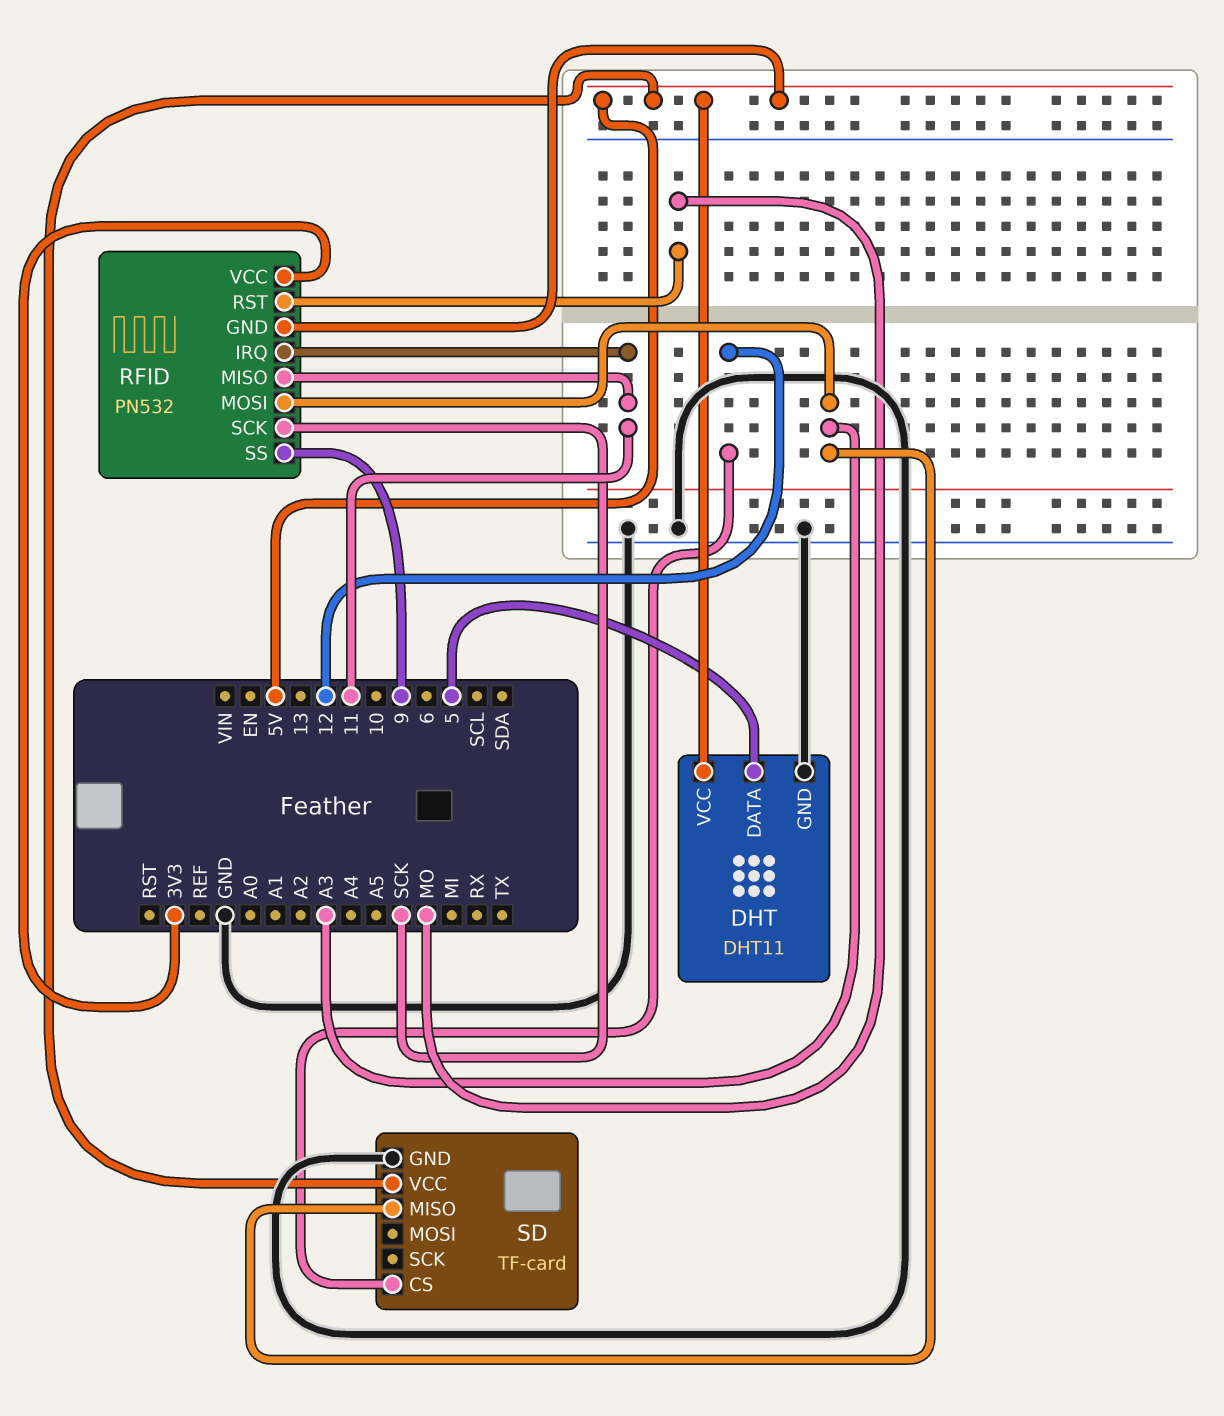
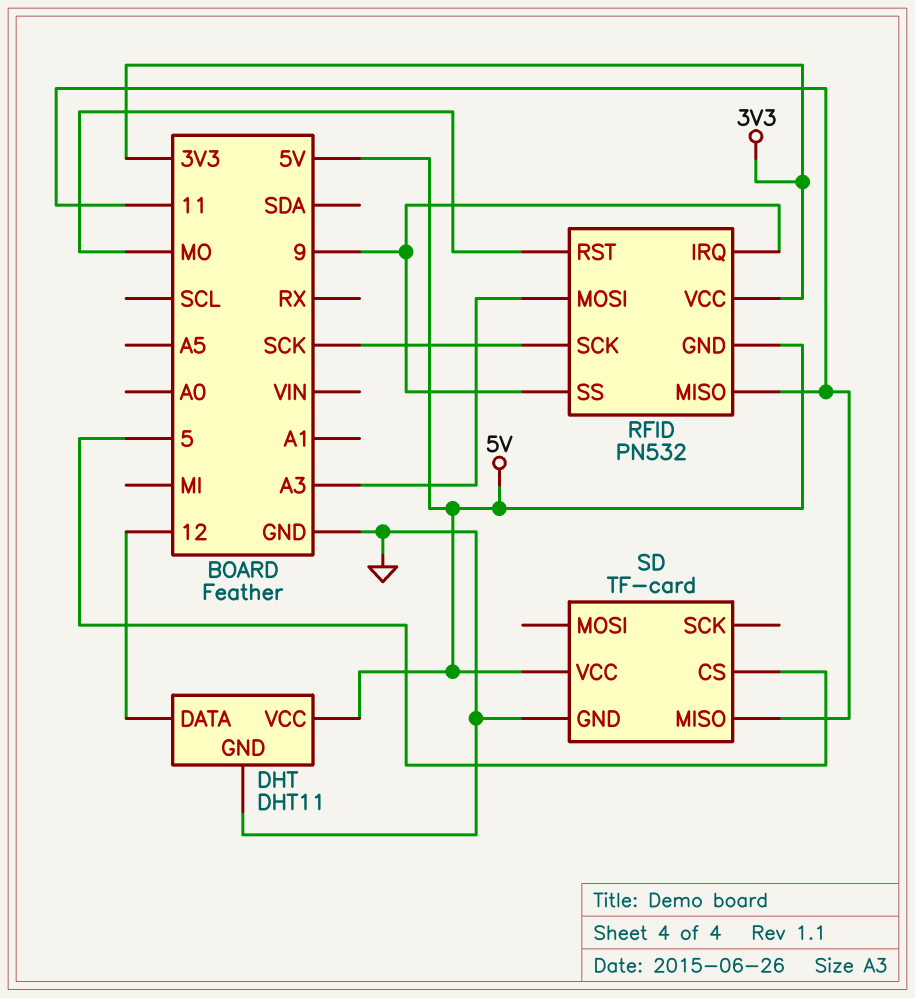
DHT pin DATA: 5 -> 12
RFID pin IRQ: 11 -> 9
SD pin CS: 12 -> 5
SD pin MISO: A3 -> 11

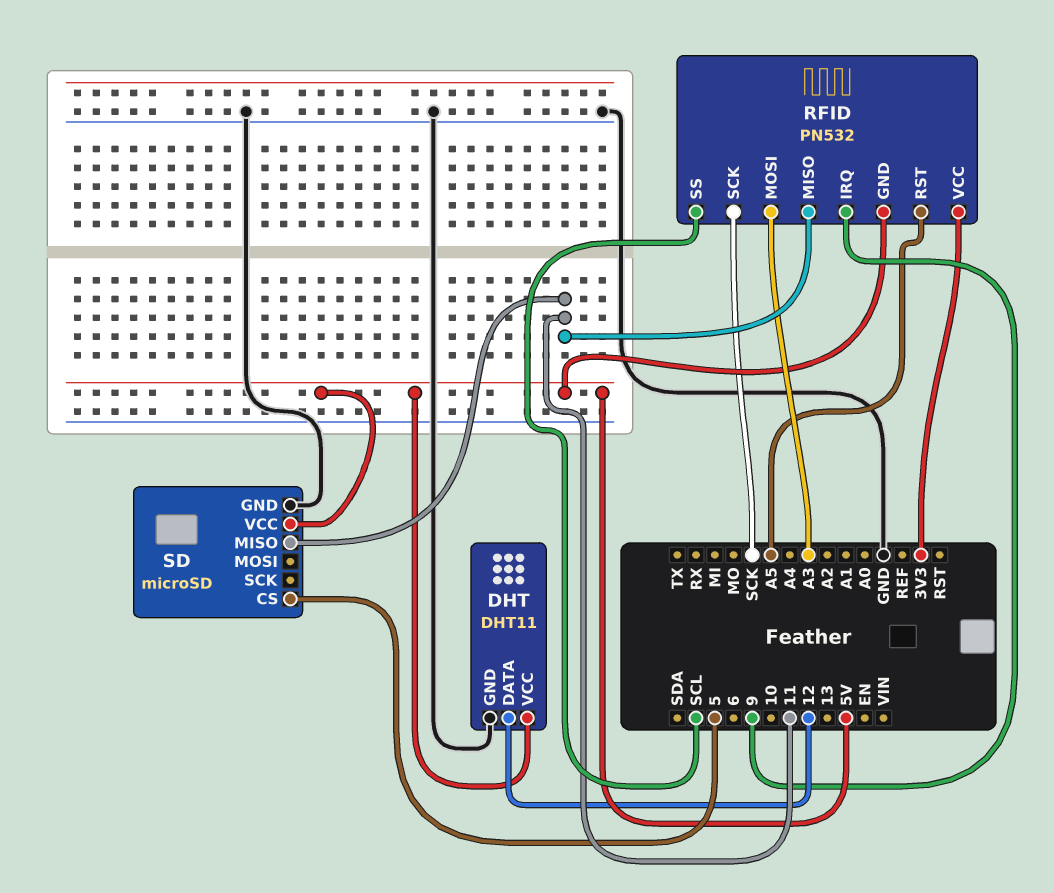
RFID pin RST: MO -> A5
RFID pin SS: 9 -> SCL
SD: TF-card -> microSD

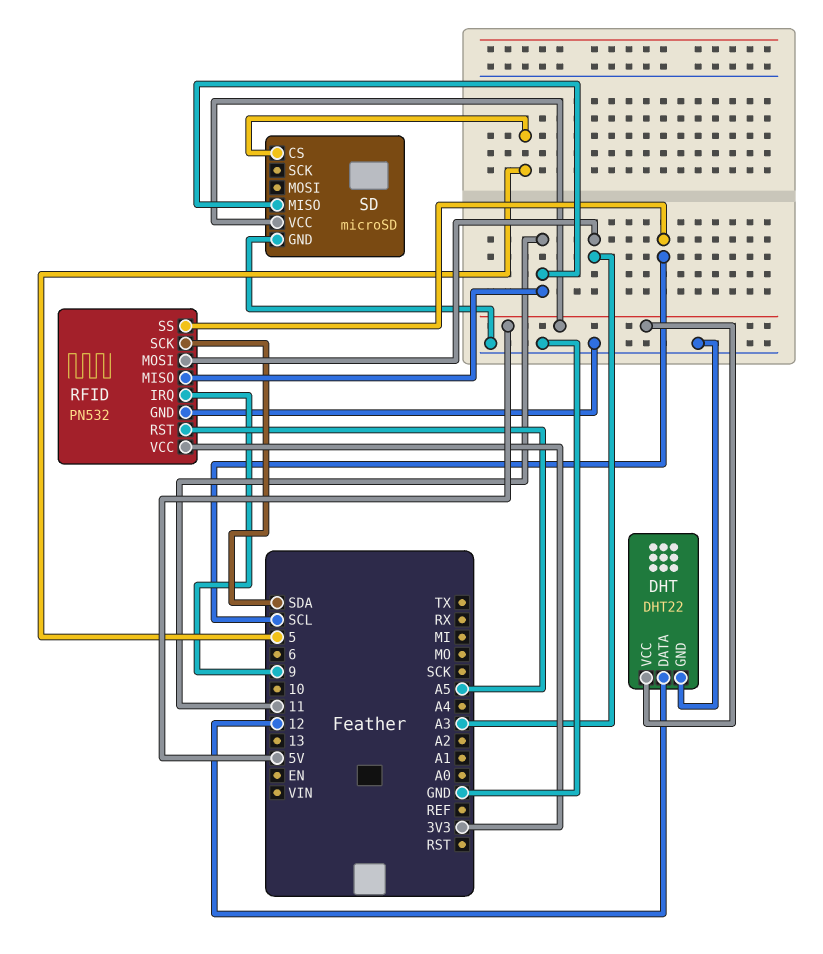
DHT: DHT11 -> DHT22
RFID pin GND: 5V -> GND
RFID pin SCK: SCK -> SDA

